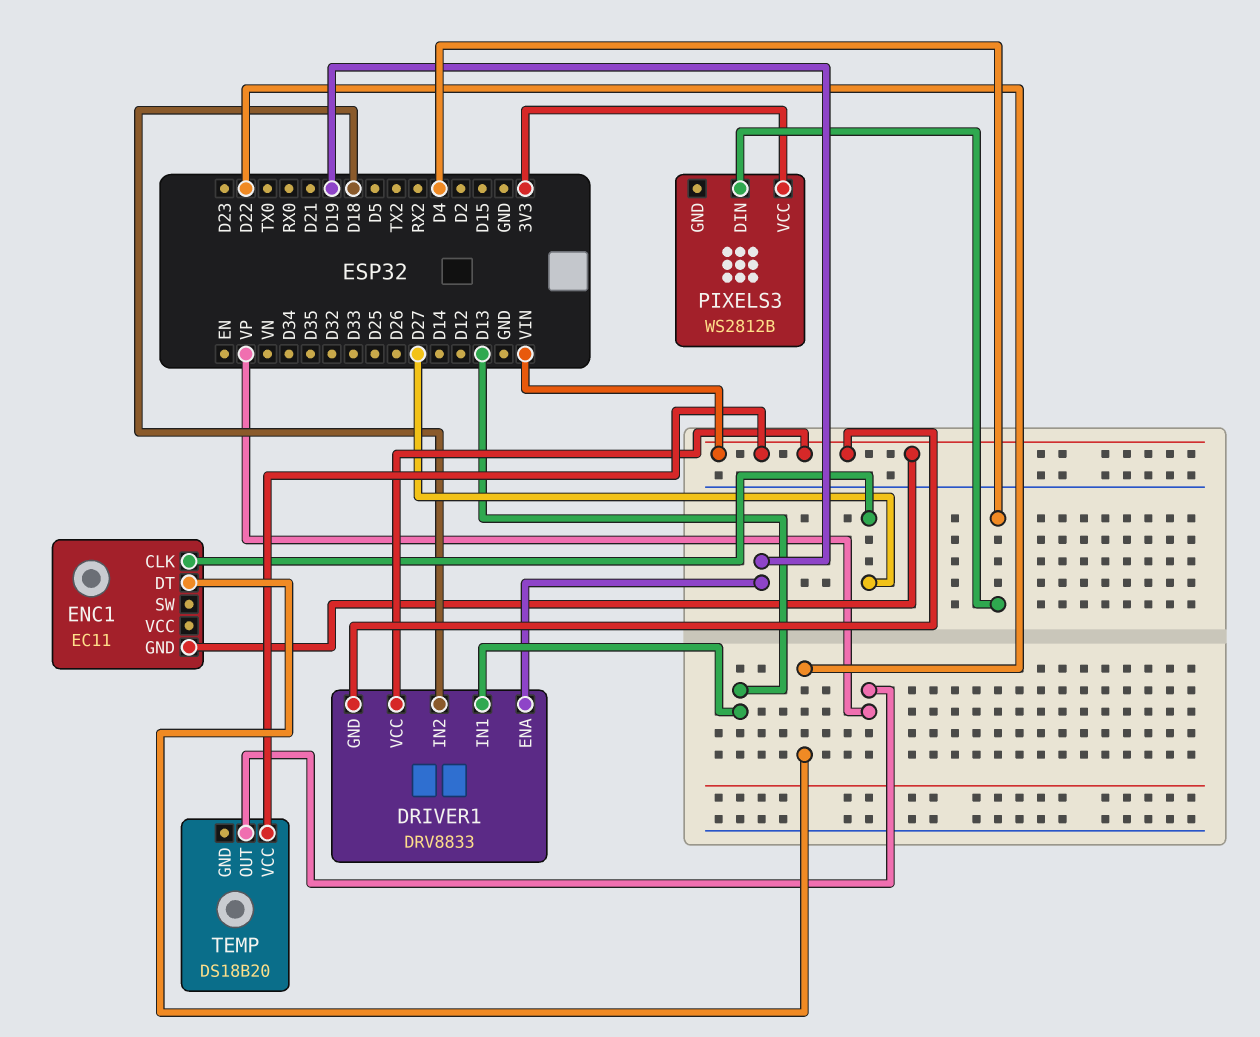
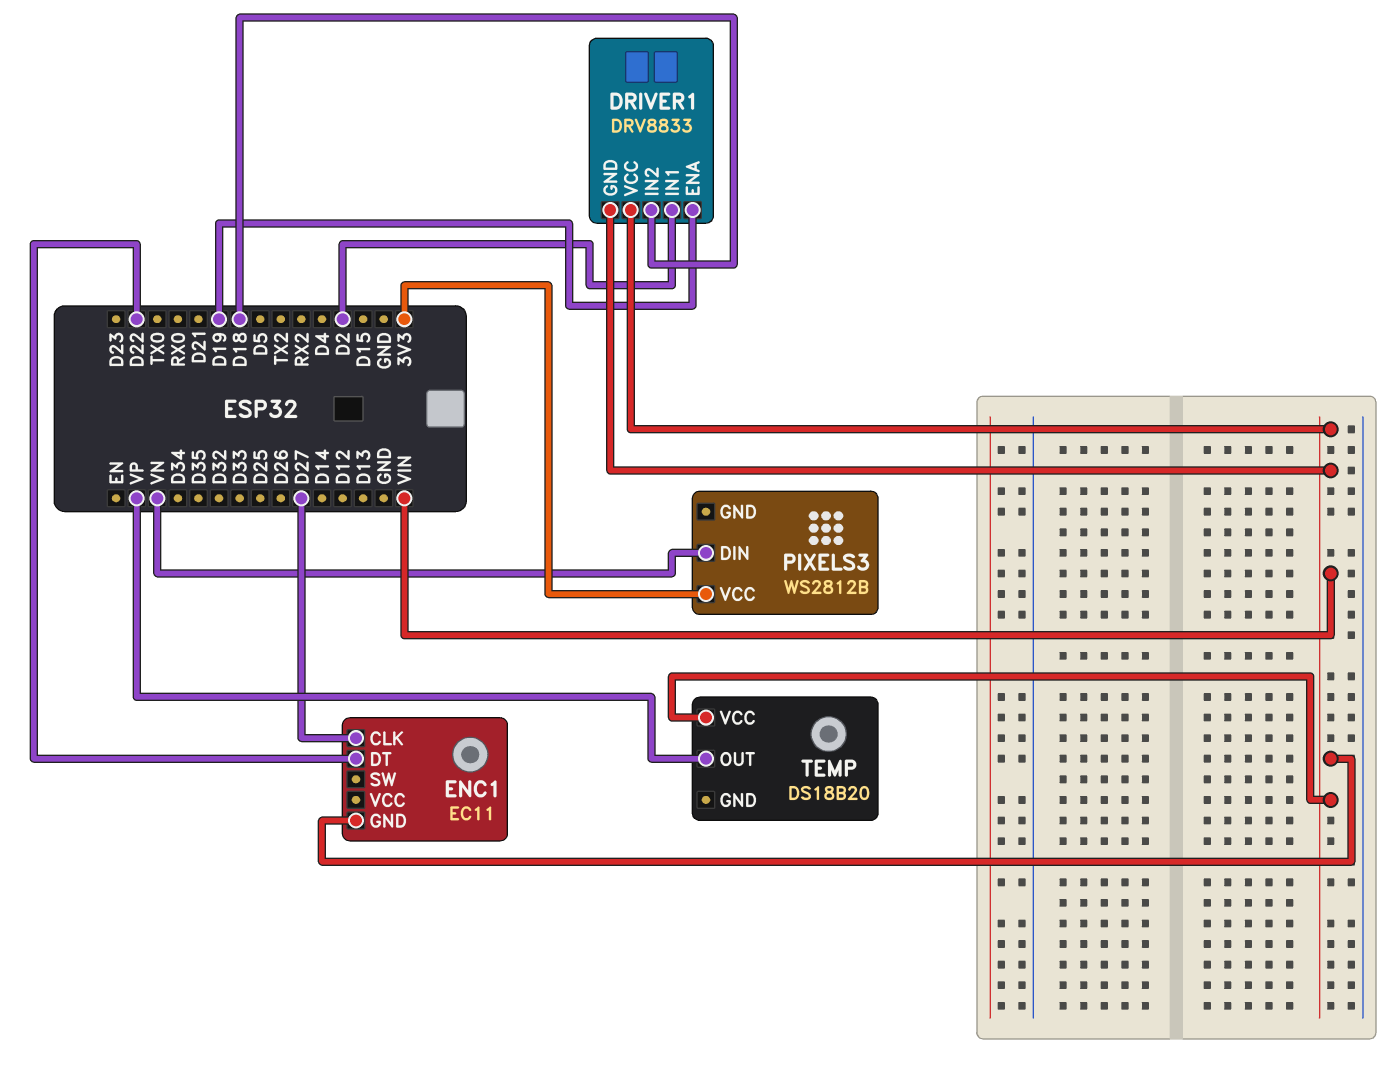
DRIVER1 pin IN1: D13 -> D2
PIXELS3 pin DIN: D4 -> VN

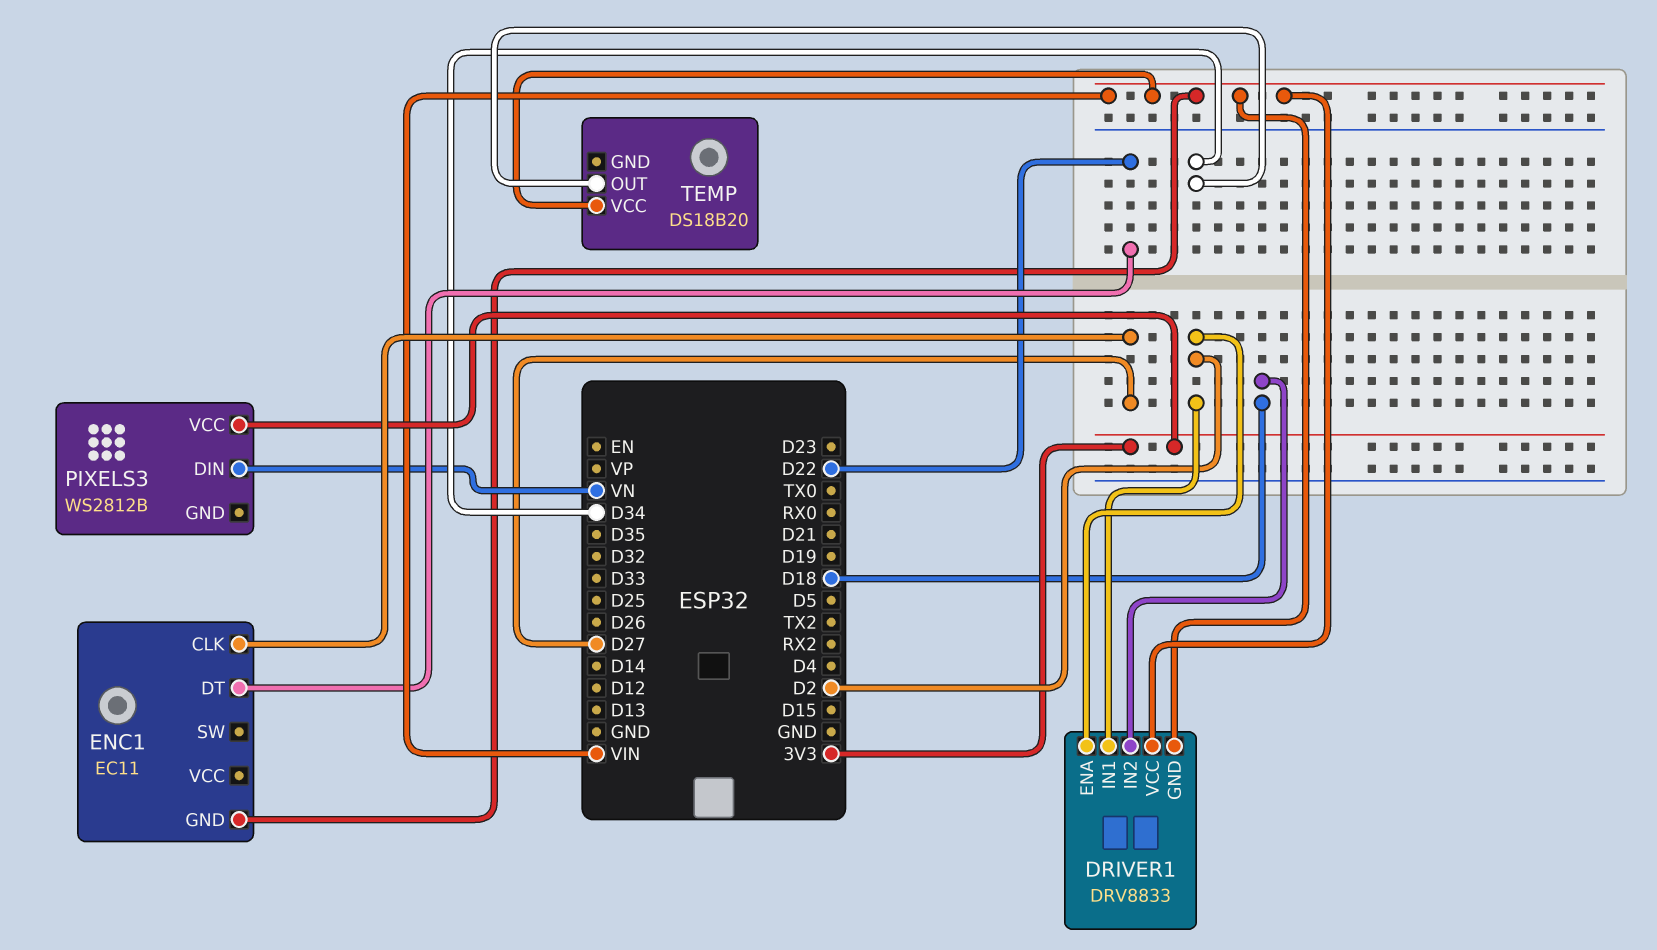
DRIVER1 pin ENA: D19 -> D2
TEMP pin OUT: VP -> D34

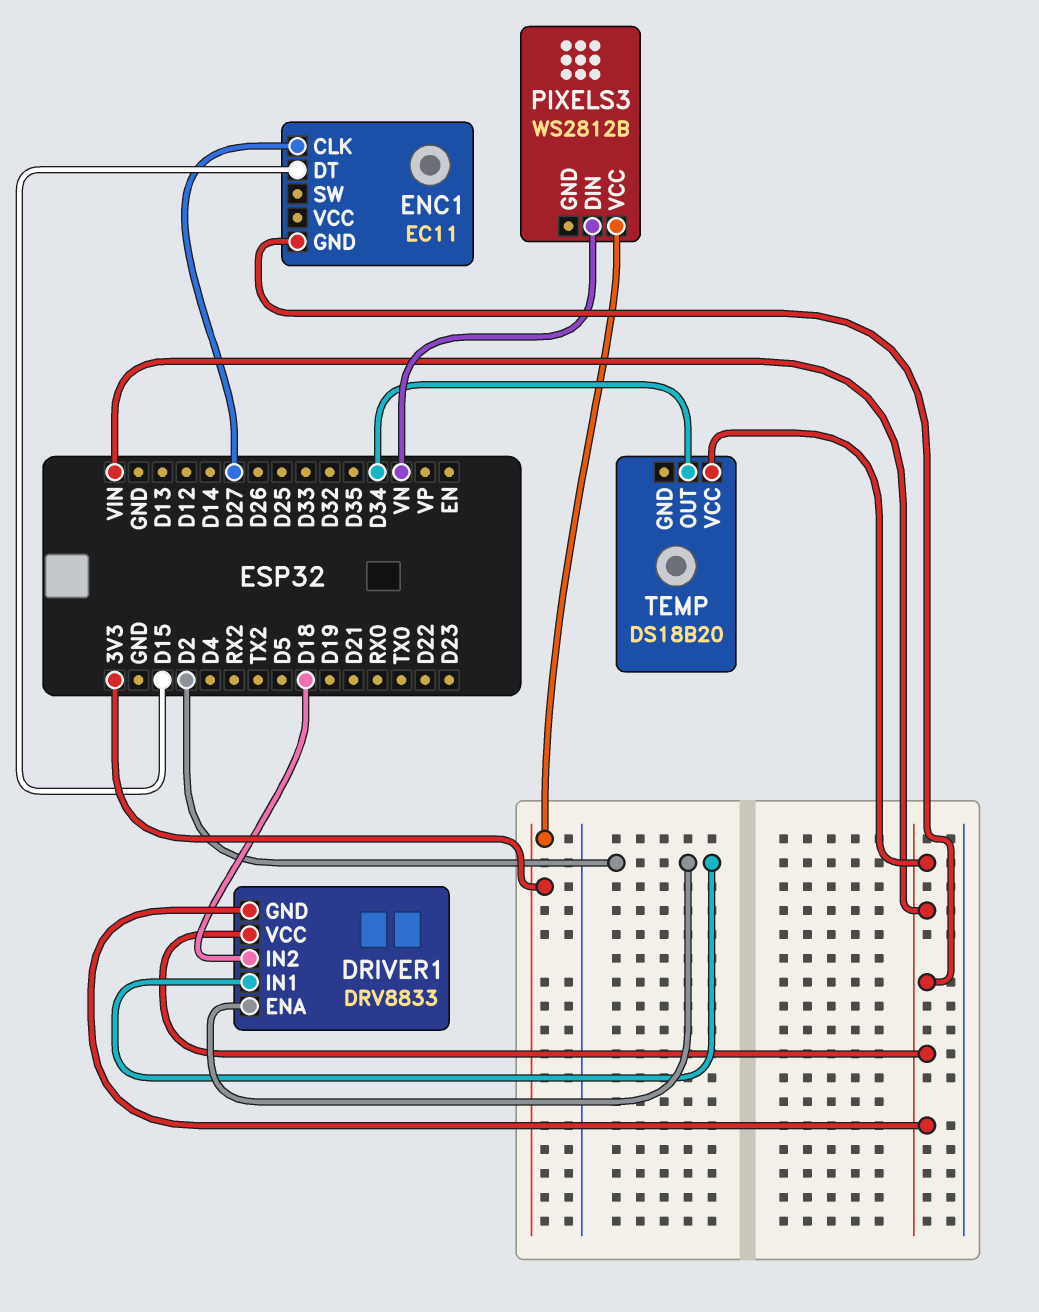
ENC1 pin DT: D22 -> D15

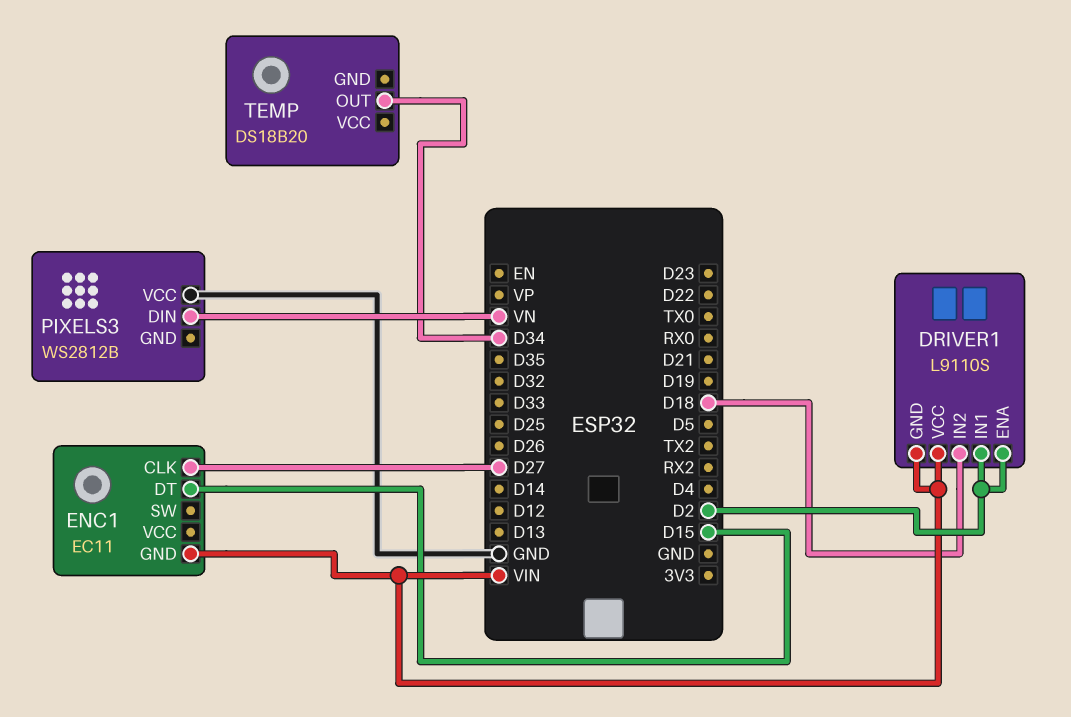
DRIVER1: DRV8833 -> L9110S
PIXELS3 pin VCC: 3V3 -> GND
TEMP pin VCC: VIN -> none

